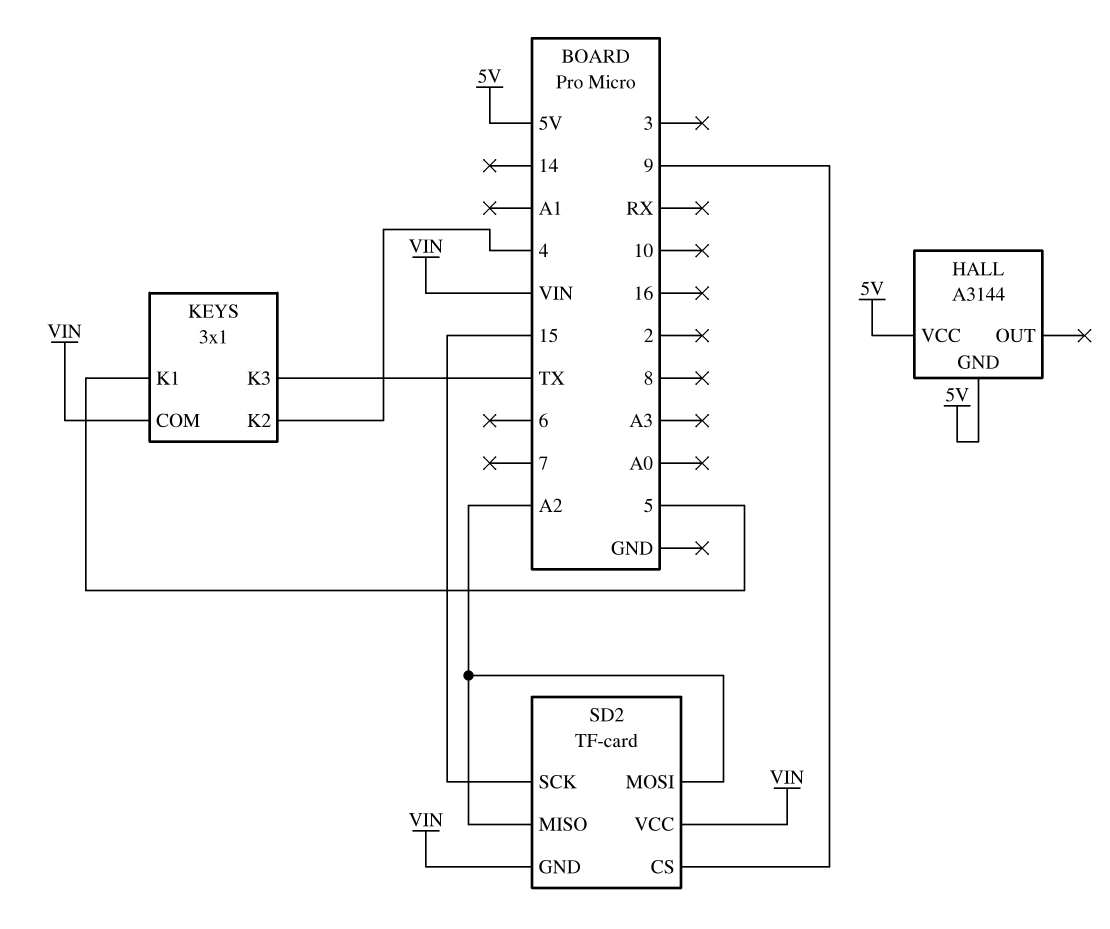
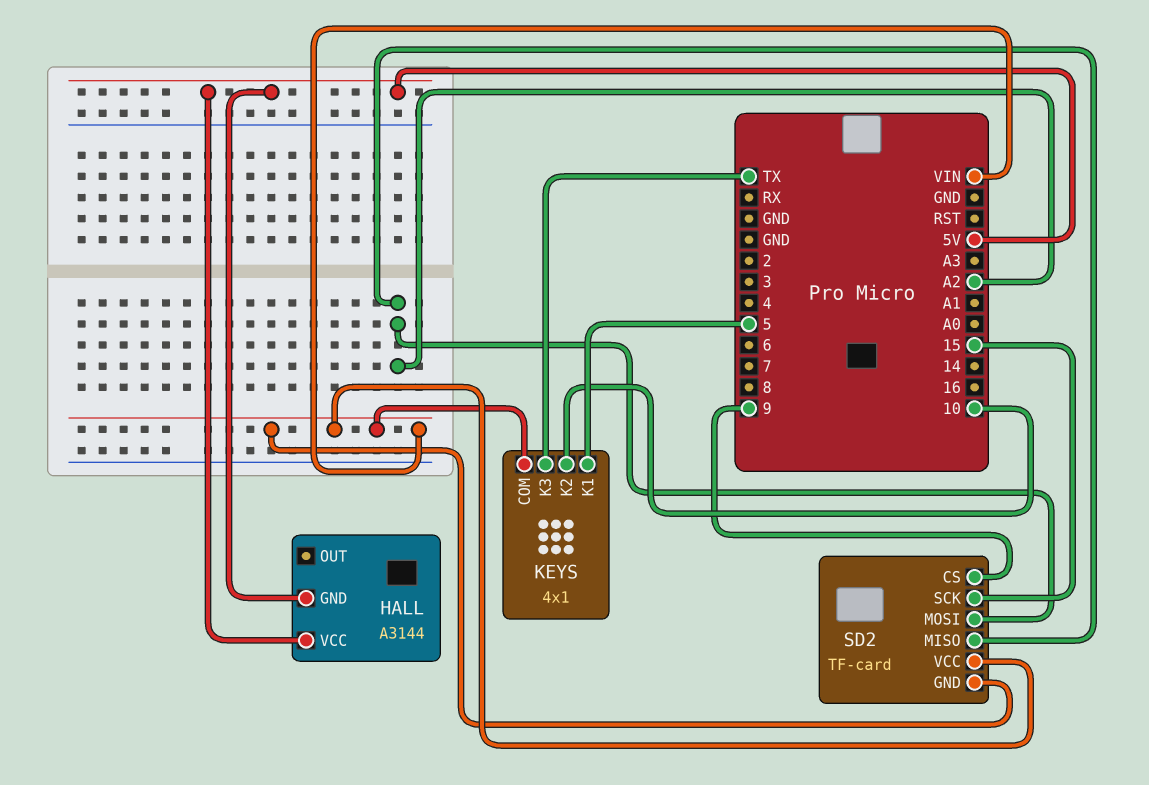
KEYS: 3x1 -> 4x1
KEYS pin K2: 4 -> 10

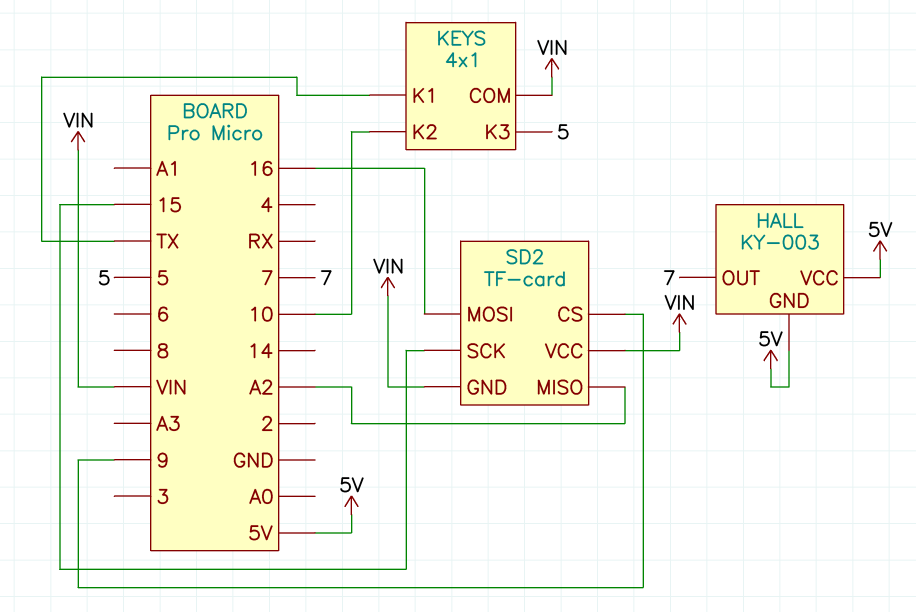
HALL: A3144 -> KY-003
HALL pin OUT: none -> 7
KEYS pin K1: 5 -> TX
KEYS pin K3: TX -> 5
SD2 pin MOSI: A2 -> 16

